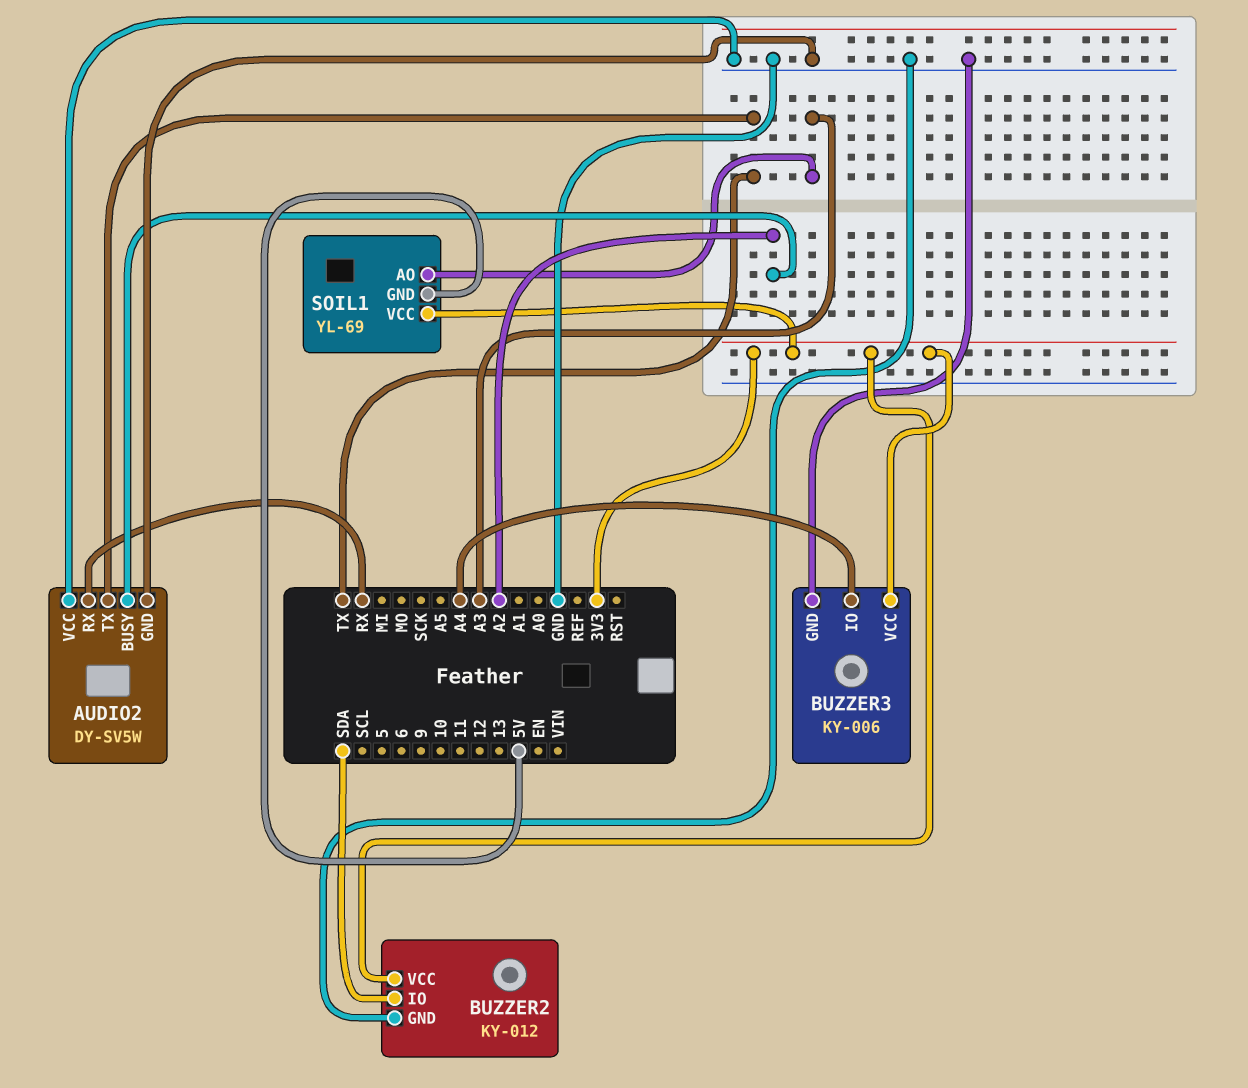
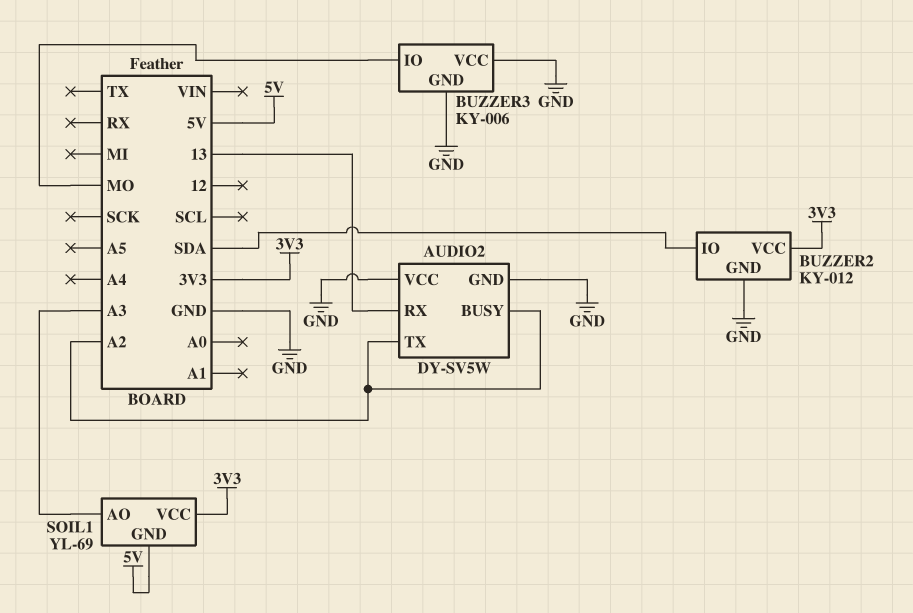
AUDIO2 pin RX: RX -> 13
AUDIO2 pin TX: TX -> A2
BUZZER3 pin IO: A4 -> MO
BUZZER3 pin VCC: 3V3 -> GND

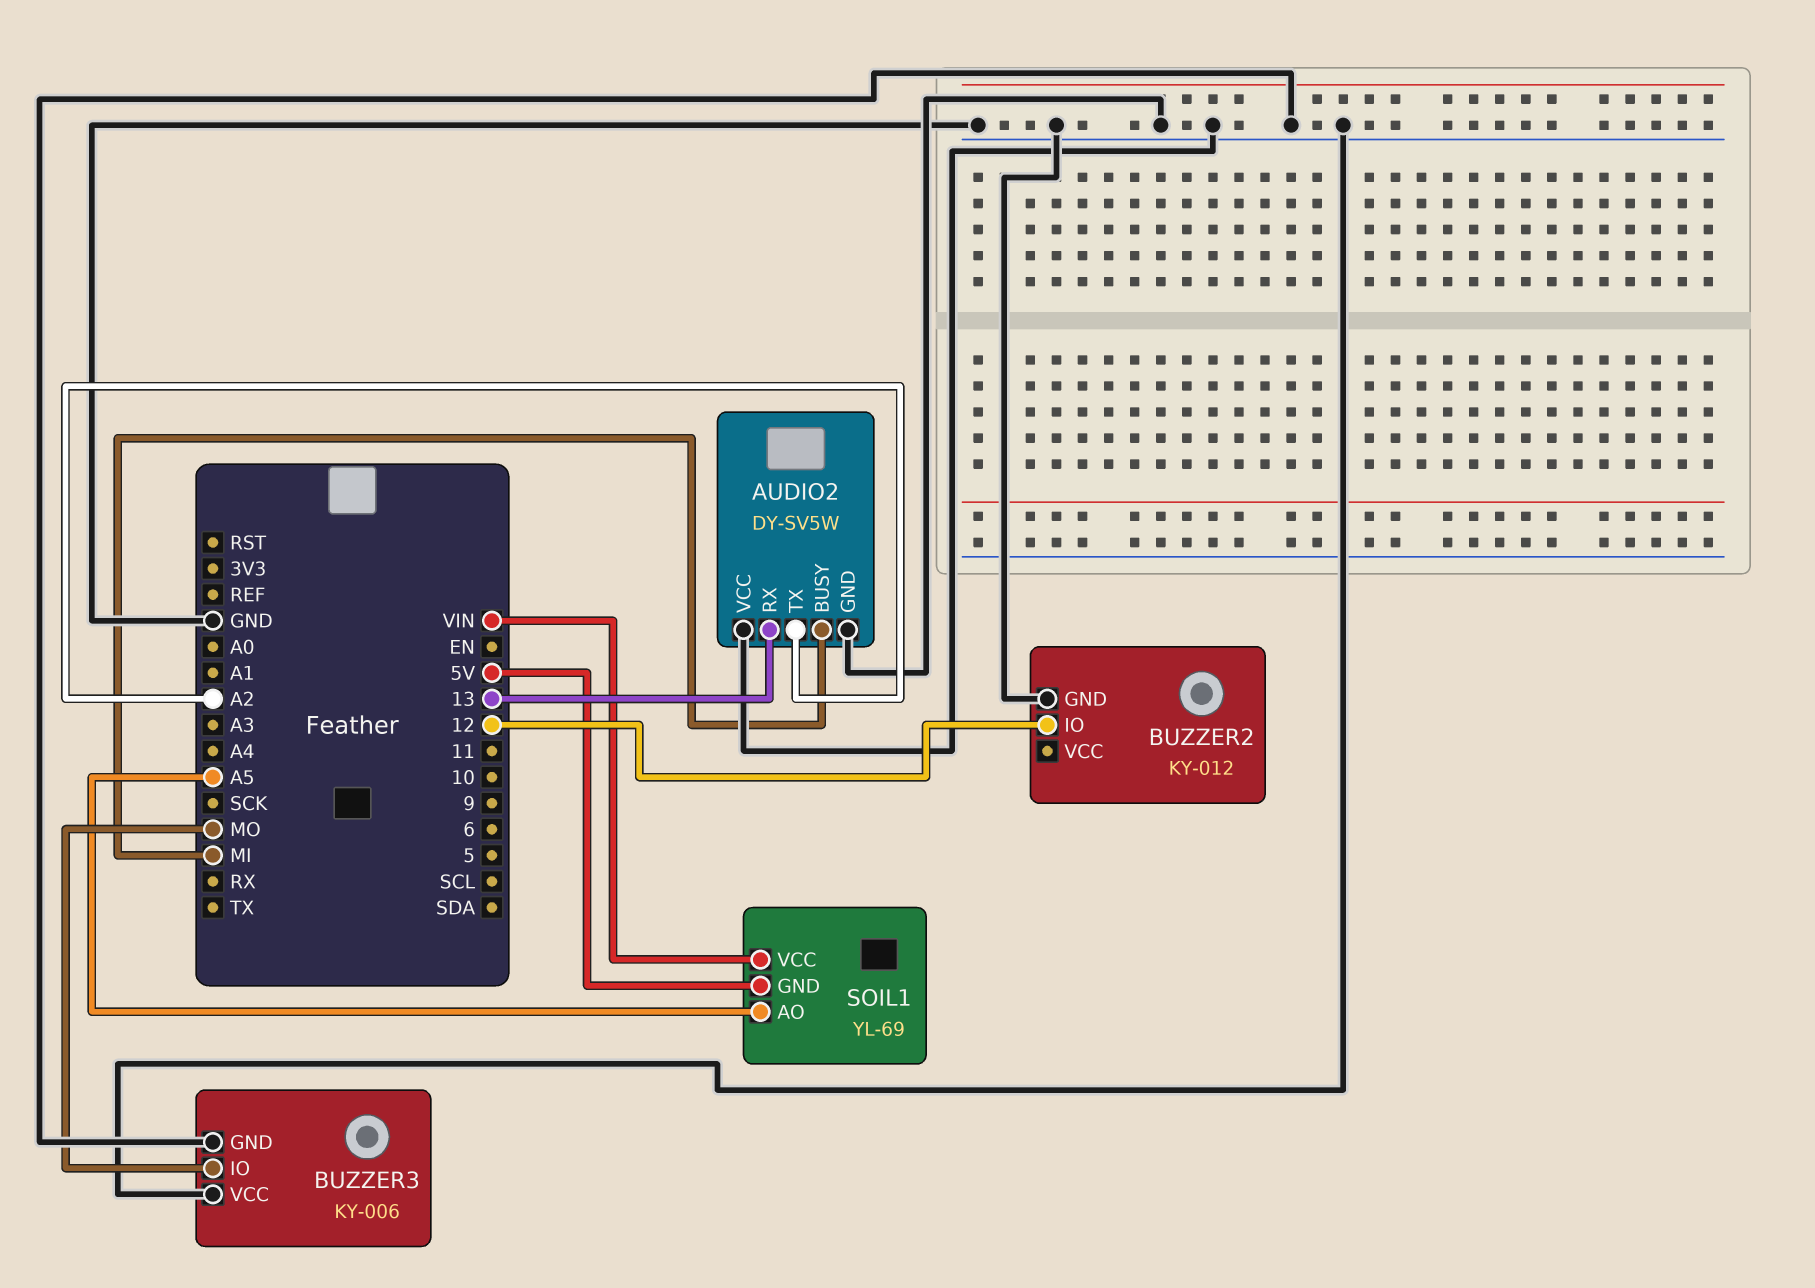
AUDIO2 pin BUSY: A2 -> MI
BUZZER2 pin IO: SDA -> 12
BUZZER2 pin VCC: 3V3 -> none
SOIL1 pin AO: A3 -> A5
SOIL1 pin VCC: 3V3 -> VIN

